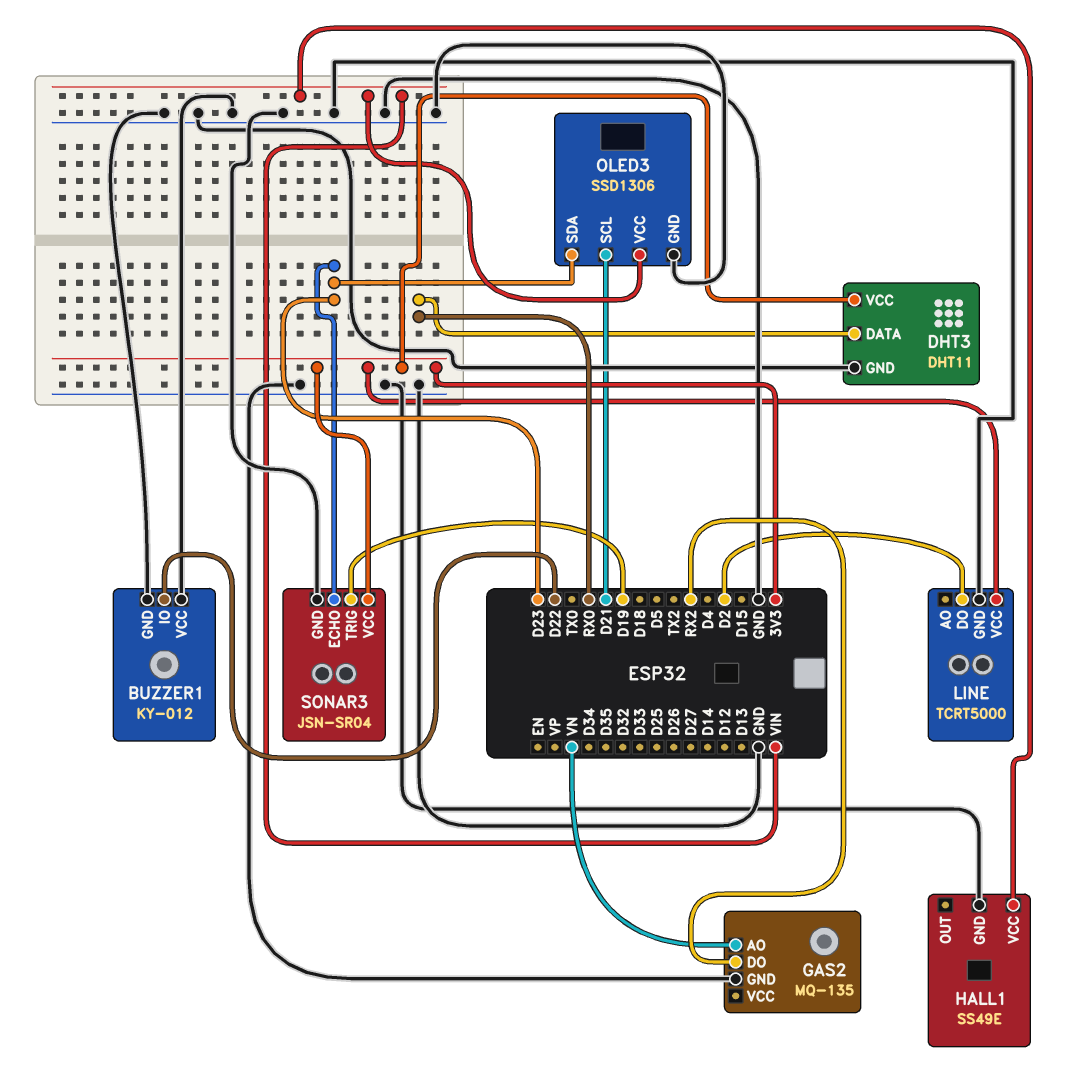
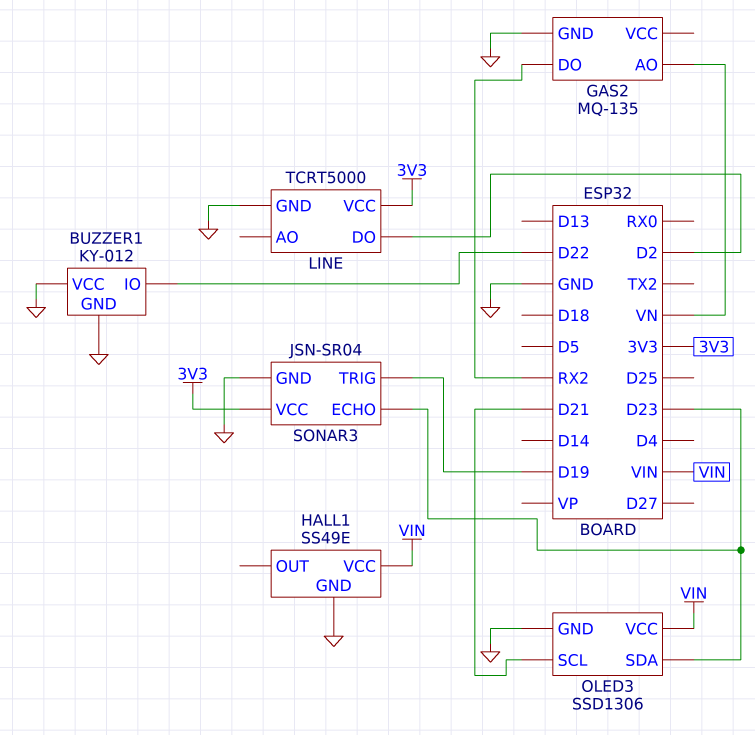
DHT3: DHT11 -> none
DHT3 pin DATA: RX0 -> none
DHT3 pin GND: GND -> none
DHT3 pin VCC: 3V3 -> none

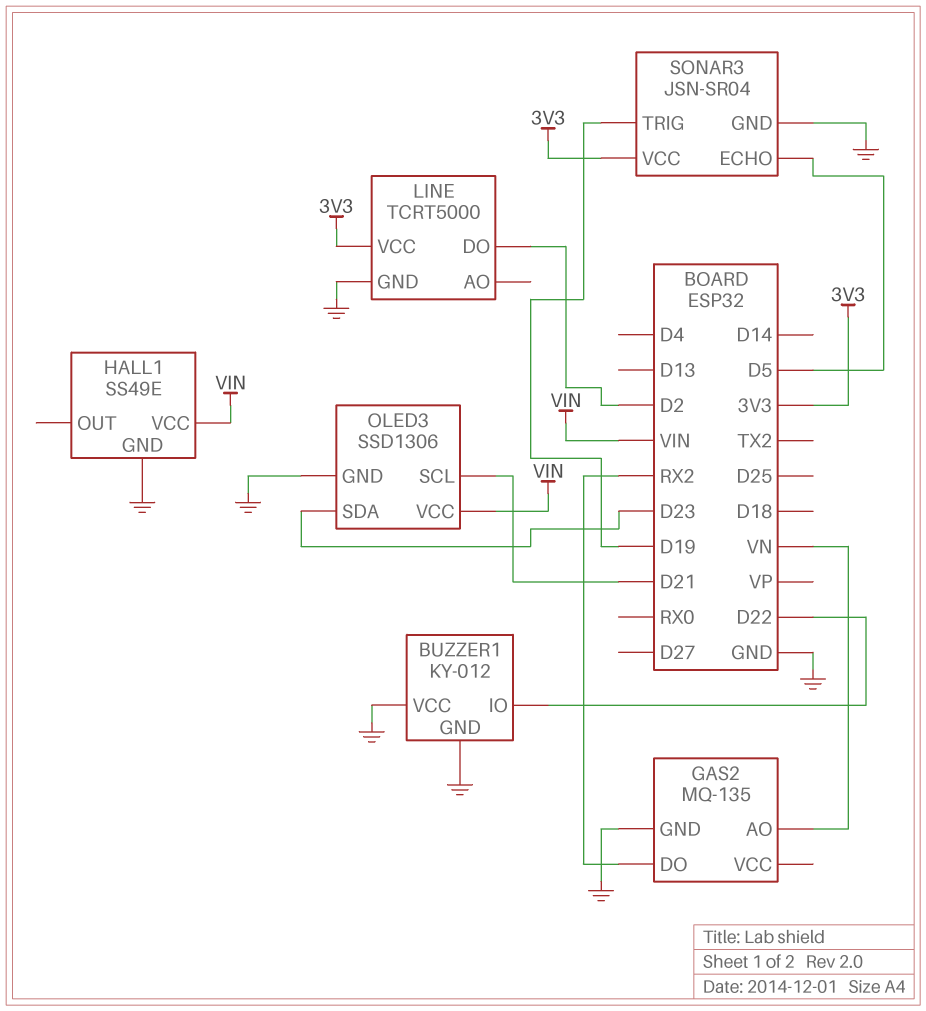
SONAR3 pin ECHO: D23 -> D5

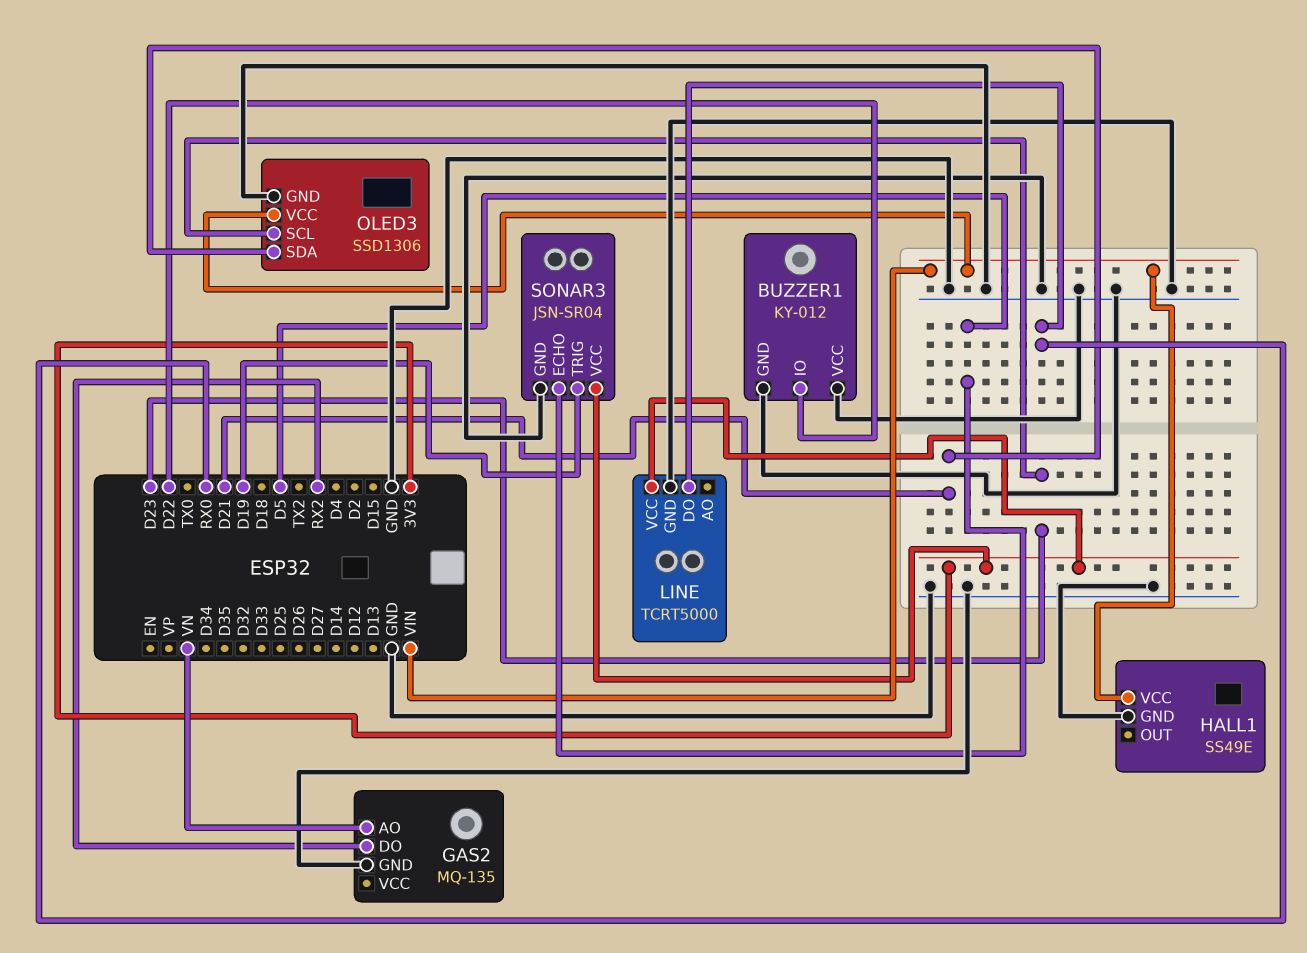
LINE pin DO: D2 -> RX0
OLED3 pin SCL: D21 -> D23
OLED3 pin SDA: D23 -> D21

